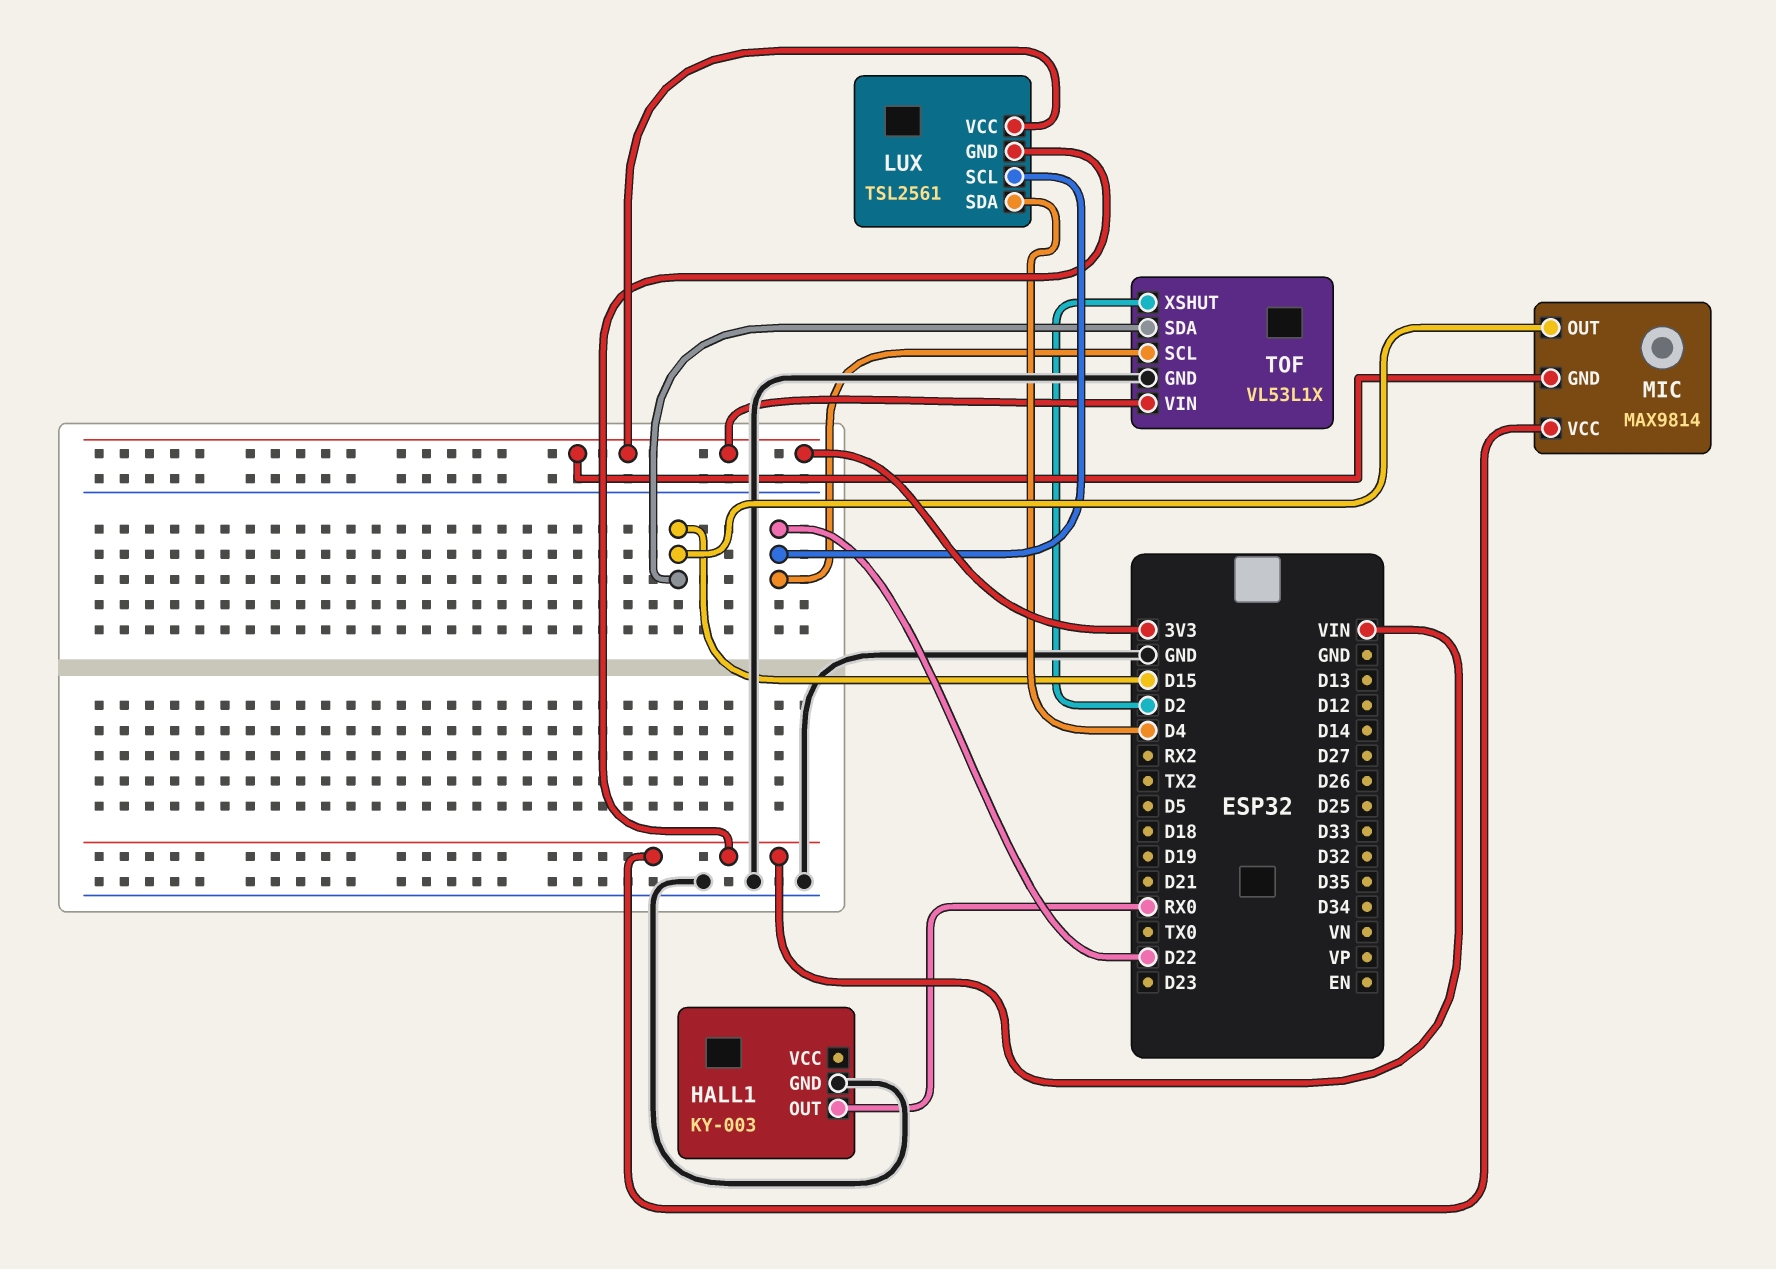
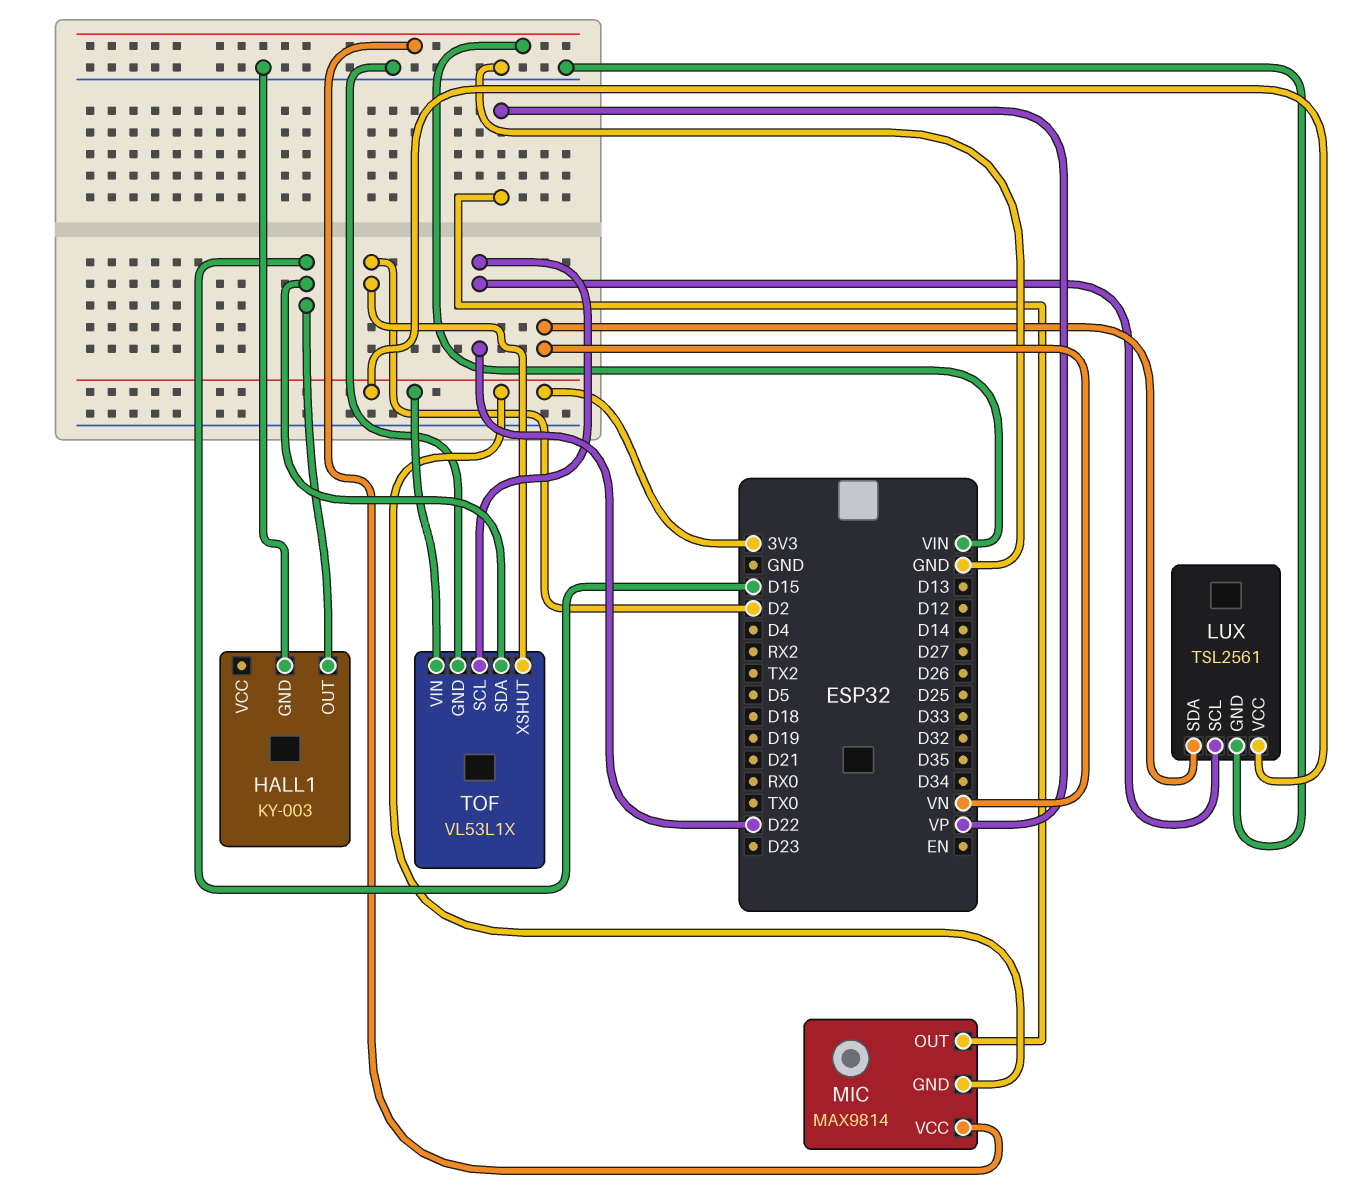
HALL1 pin OUT: RX0 -> D15
LUX pin GND: VIN -> GND
LUX pin SDA: D4 -> VN
MIC pin OUT: D15 -> VP

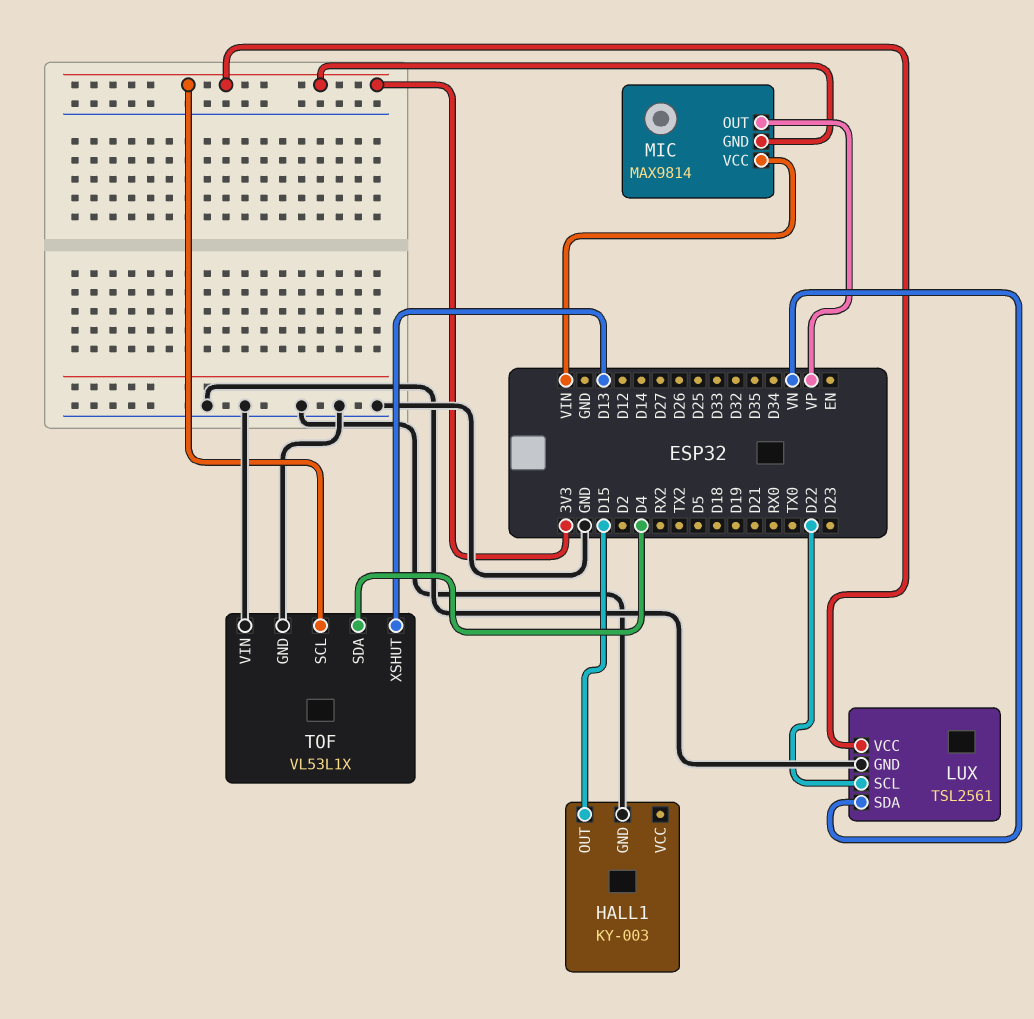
TOF pin SCL: D22 -> 3V3
TOF pin SDA: D15 -> D4
TOF pin VIN: 3V3 -> GND
TOF pin XSHUT: D2 -> D13

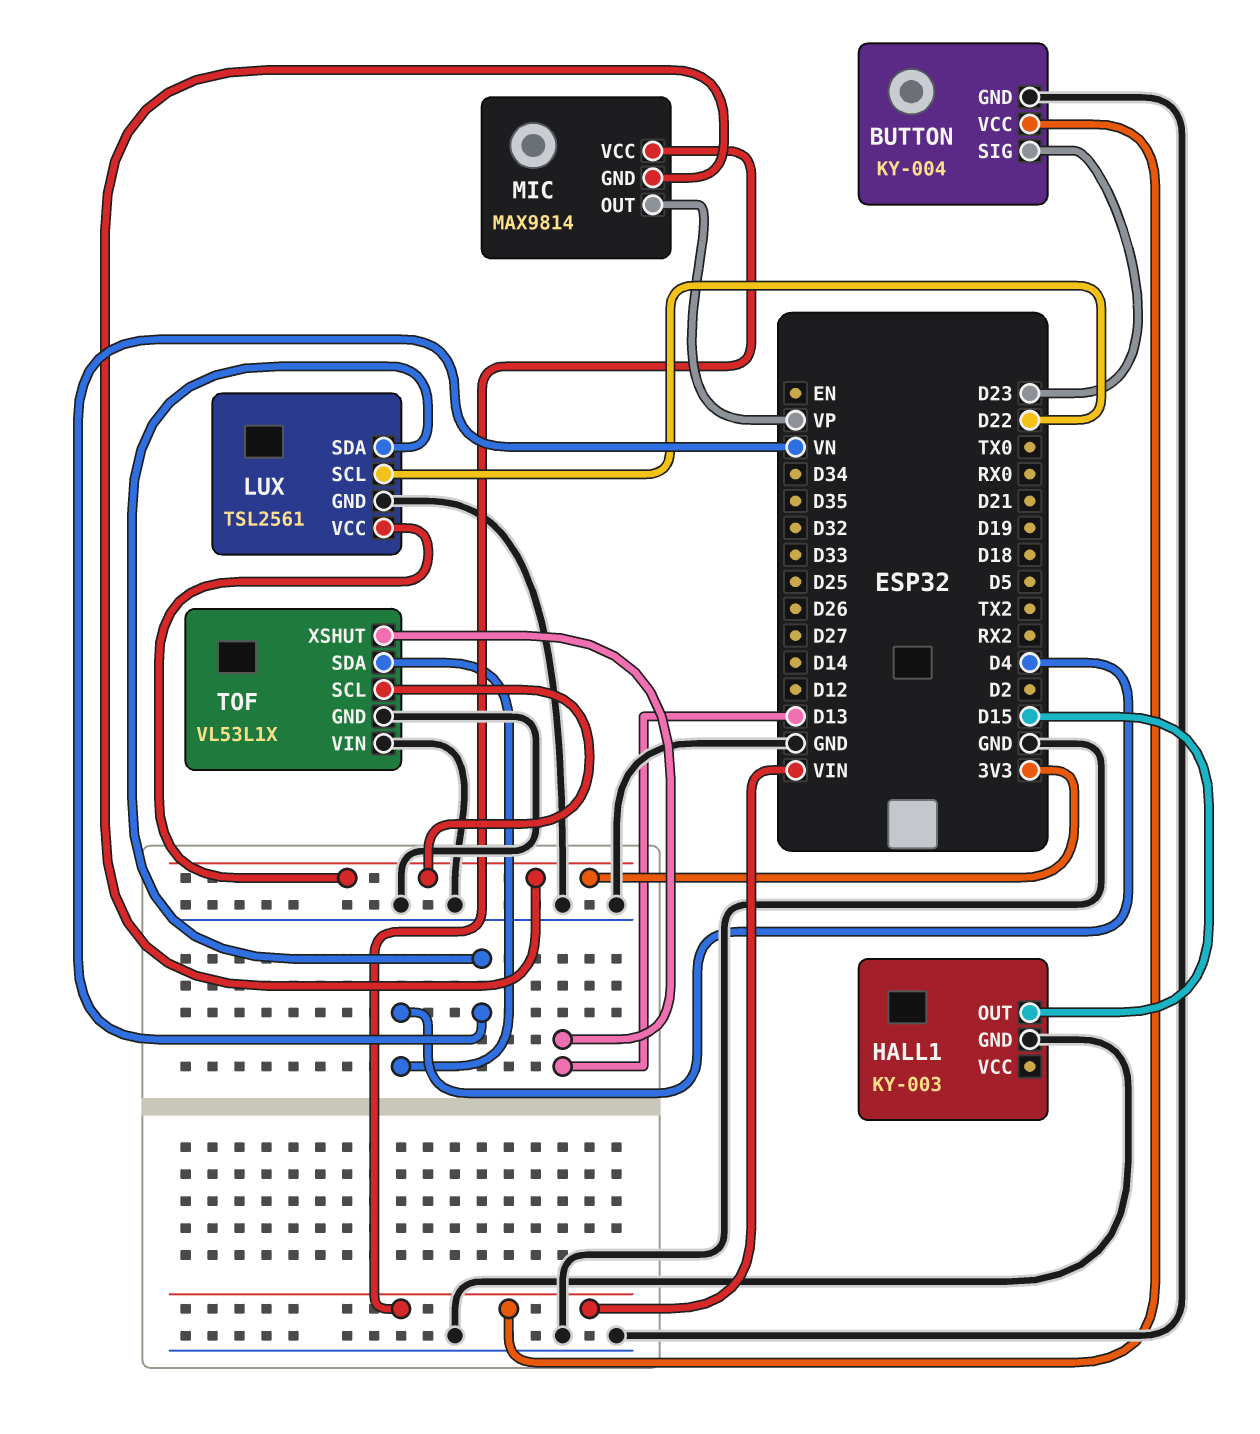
BUTTON: none -> KY-004
BUTTON pin GND: none -> GND
BUTTON pin SIG: none -> D23
BUTTON pin VCC: none -> VIN

